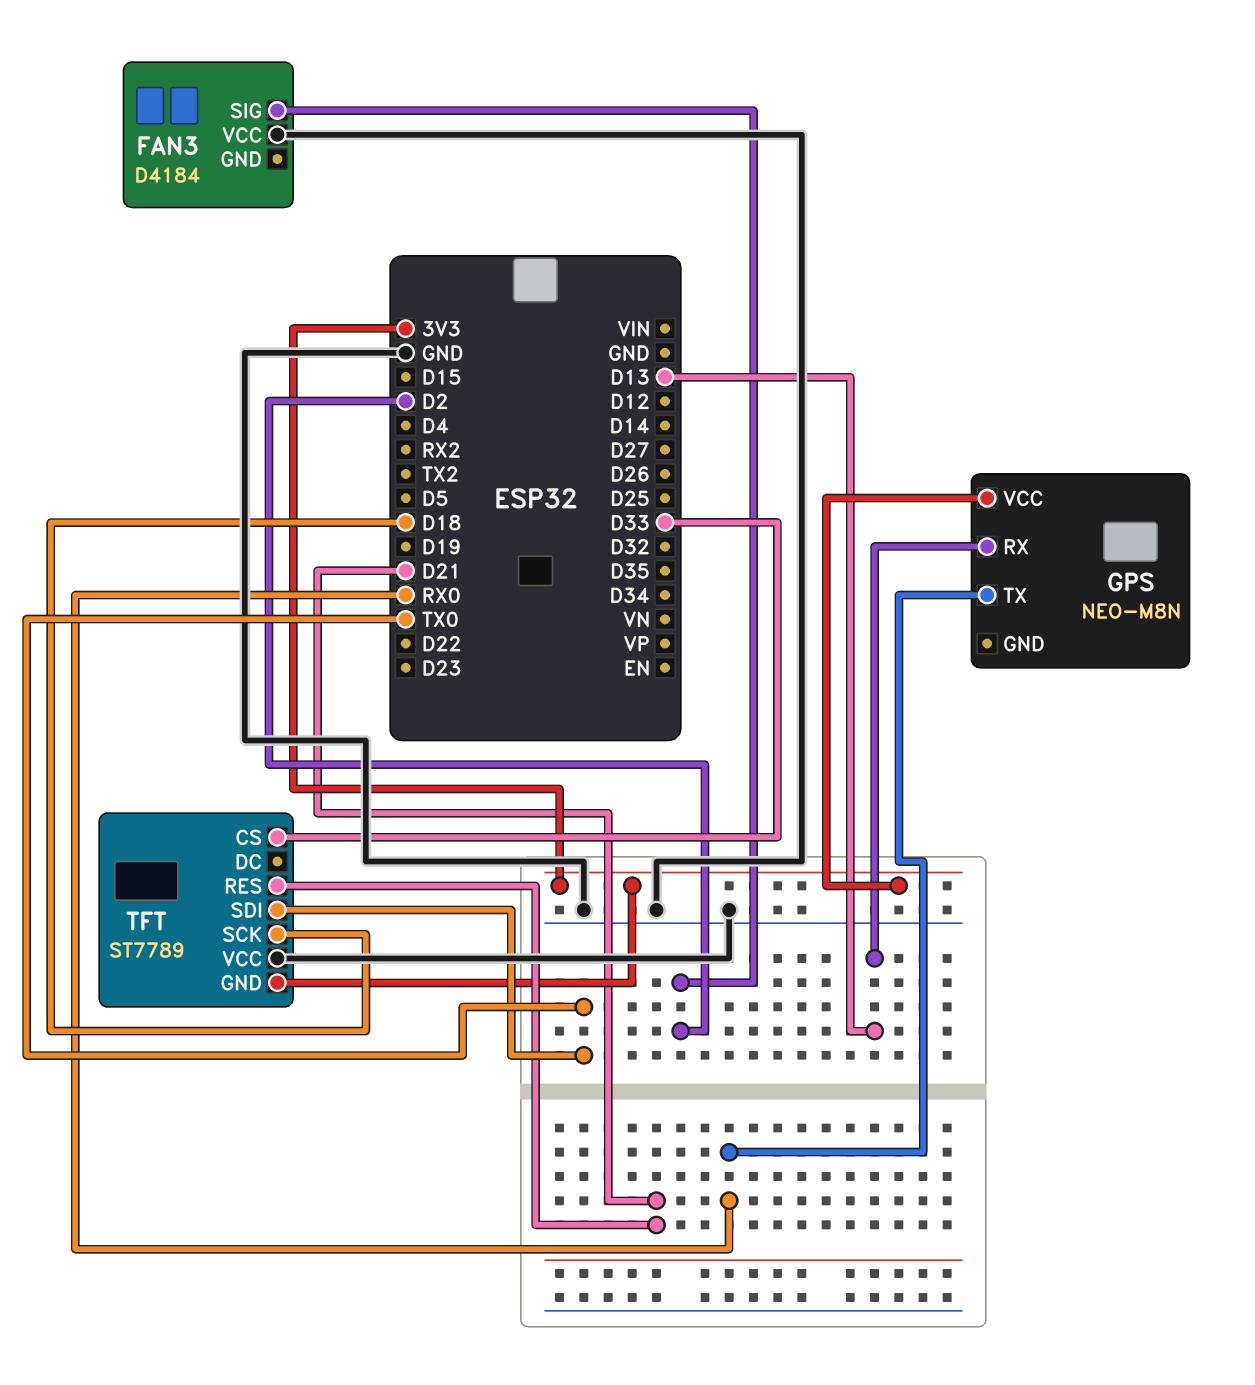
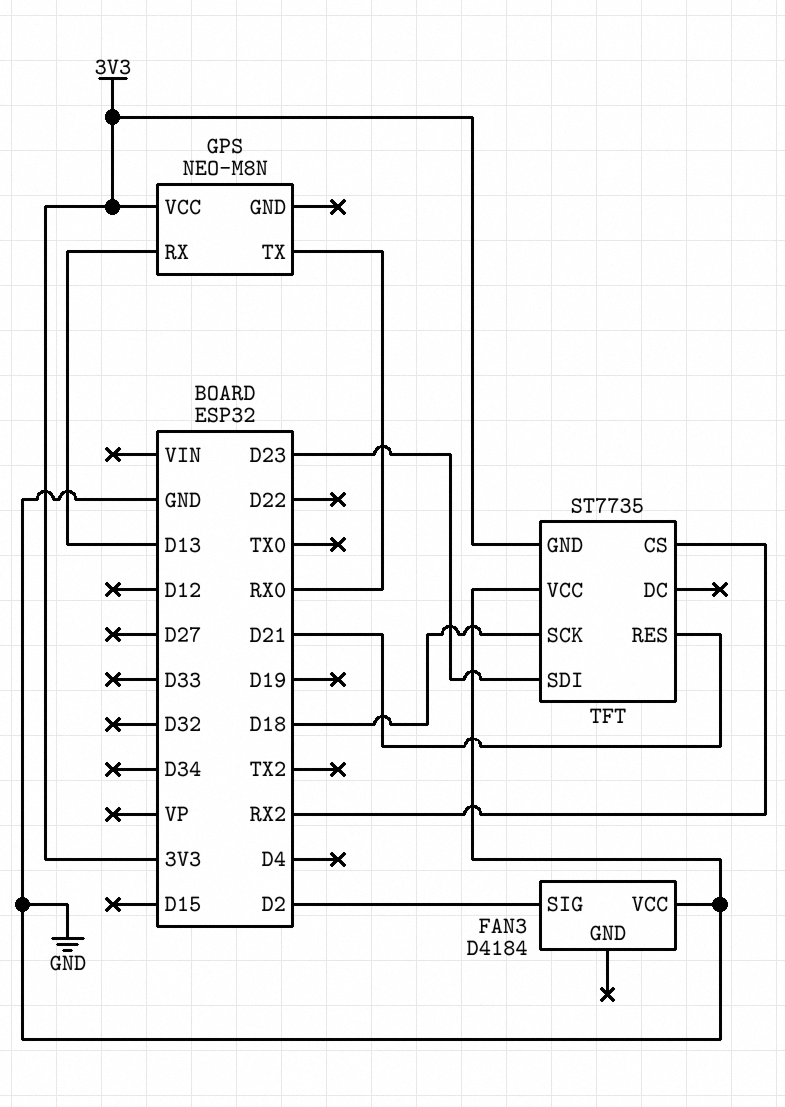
TFT: ST7789 -> ST7735
TFT pin CS: D33 -> RX2
TFT pin SDI: TX0 -> D23

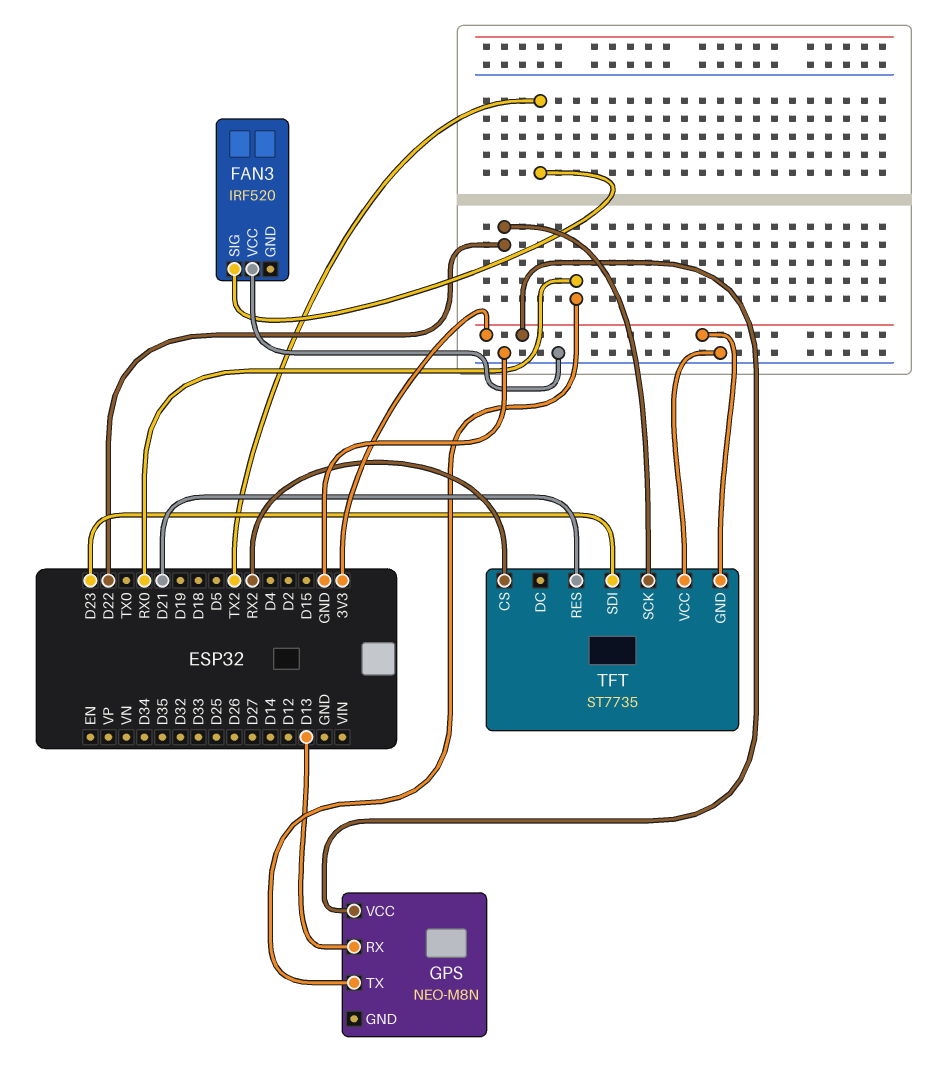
FAN3: D4184 -> IRF520
FAN3 pin SIG: D2 -> TX2
TFT pin SCK: D18 -> D22

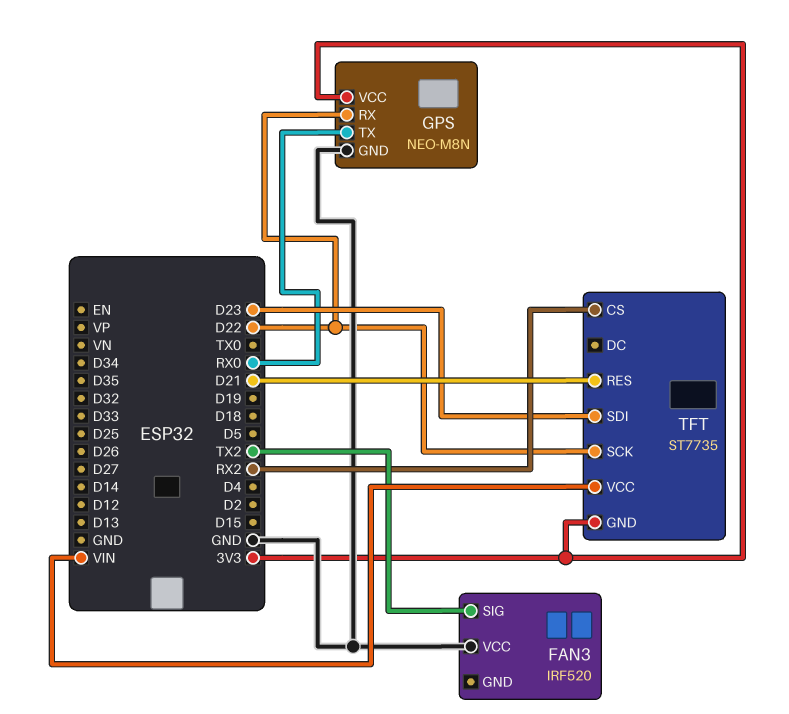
GPS pin GND: none -> GND
GPS pin RX: D13 -> D22
TFT pin VCC: GND -> VIN

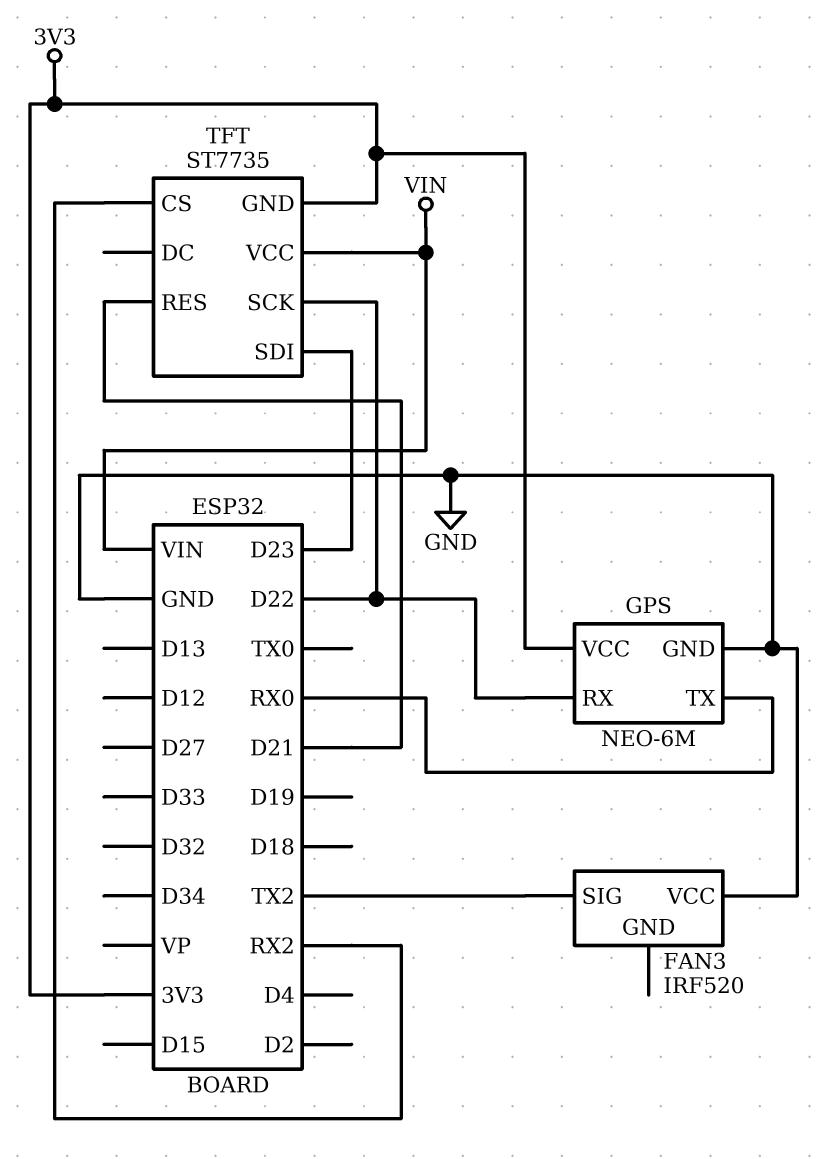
GPS: NEO-M8N -> NEO-6M

